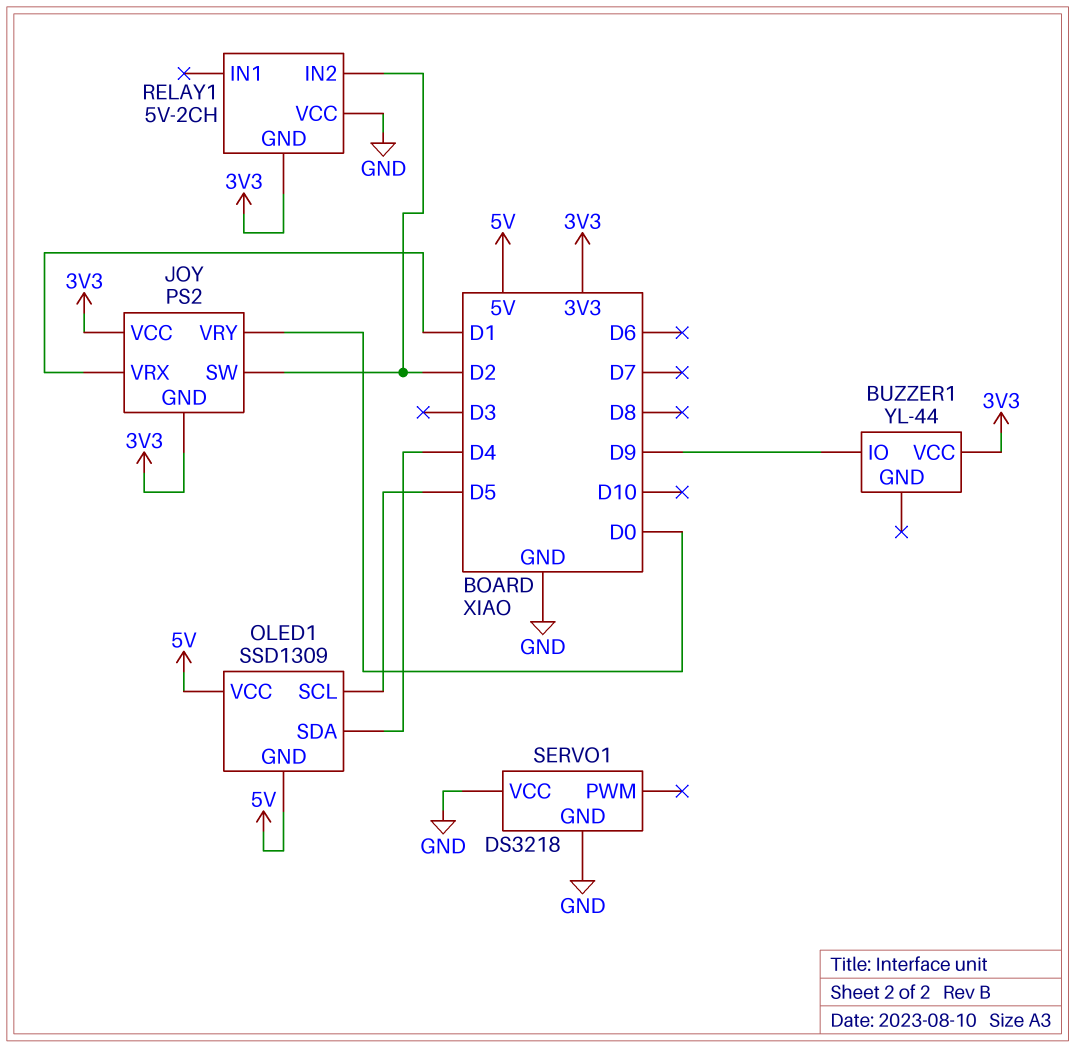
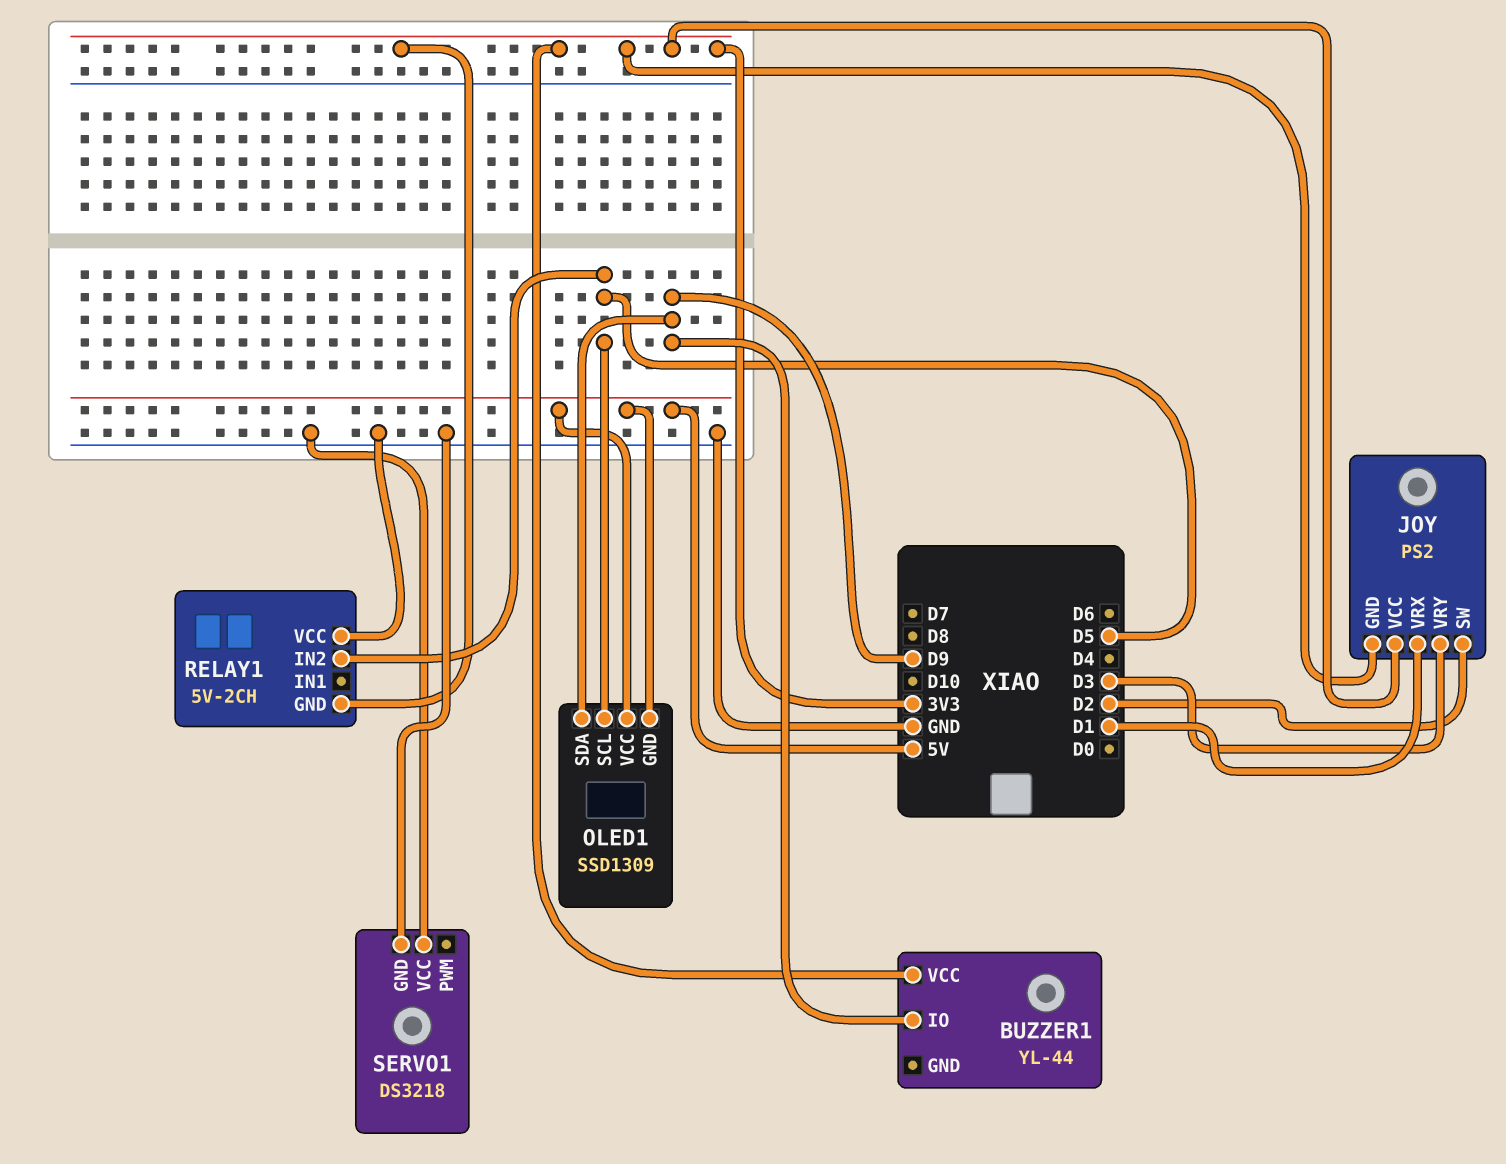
JOY pin VRY: D0 -> D3
OLED1 pin SDA: D4 -> D9
RELAY1 pin IN2: D2 -> D5

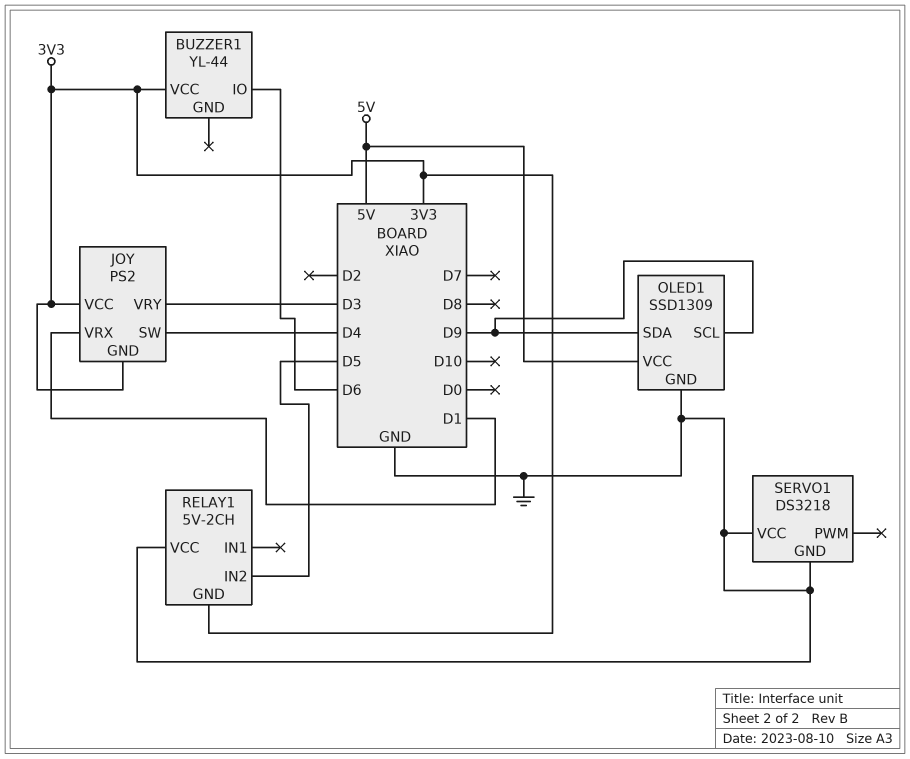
BUZZER1 pin IO: D9 -> D6
JOY pin SW: D2 -> D4
OLED1 pin GND: 5V -> GND
OLED1 pin SCL: D5 -> D9

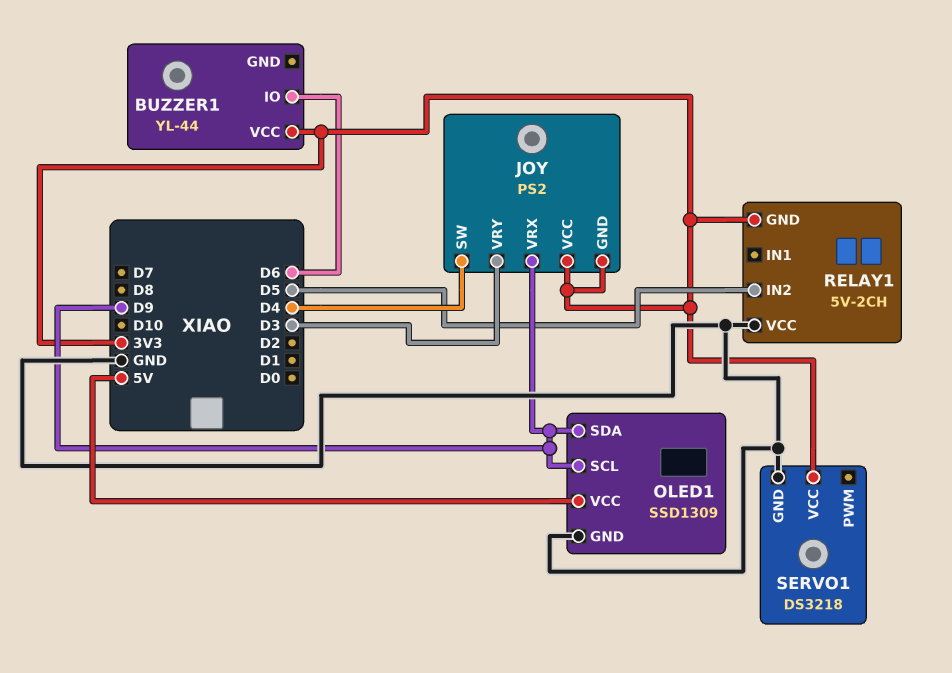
JOY pin VRX: D1 -> D9
SERVO1 pin VCC: GND -> 3V3

